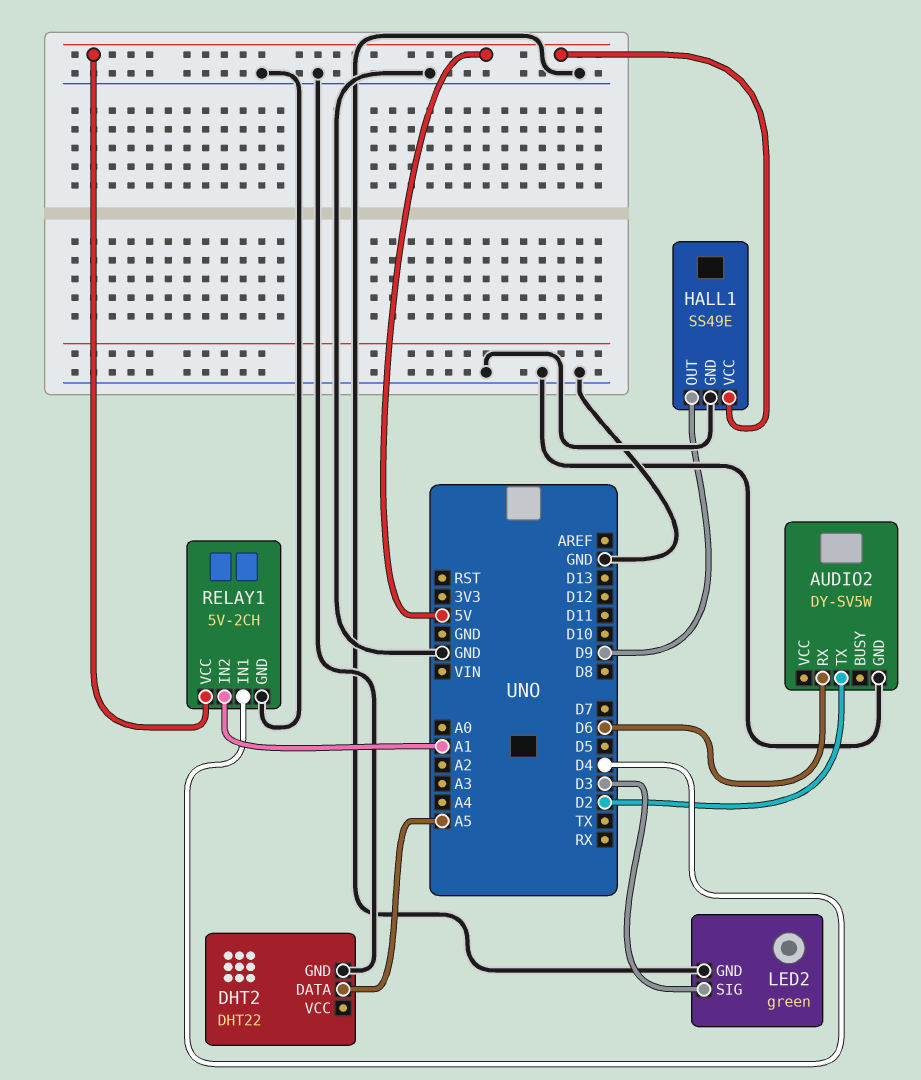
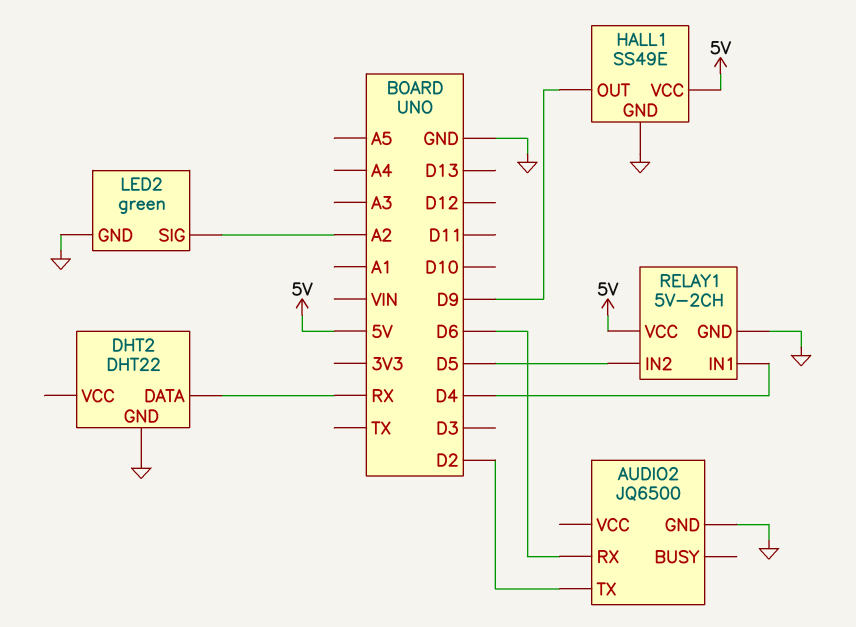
AUDIO2: DY-SV5W -> JQ6500
DHT2 pin DATA: A5 -> RX
LED2 pin SIG: D3 -> A2
RELAY1 pin IN2: A1 -> D5

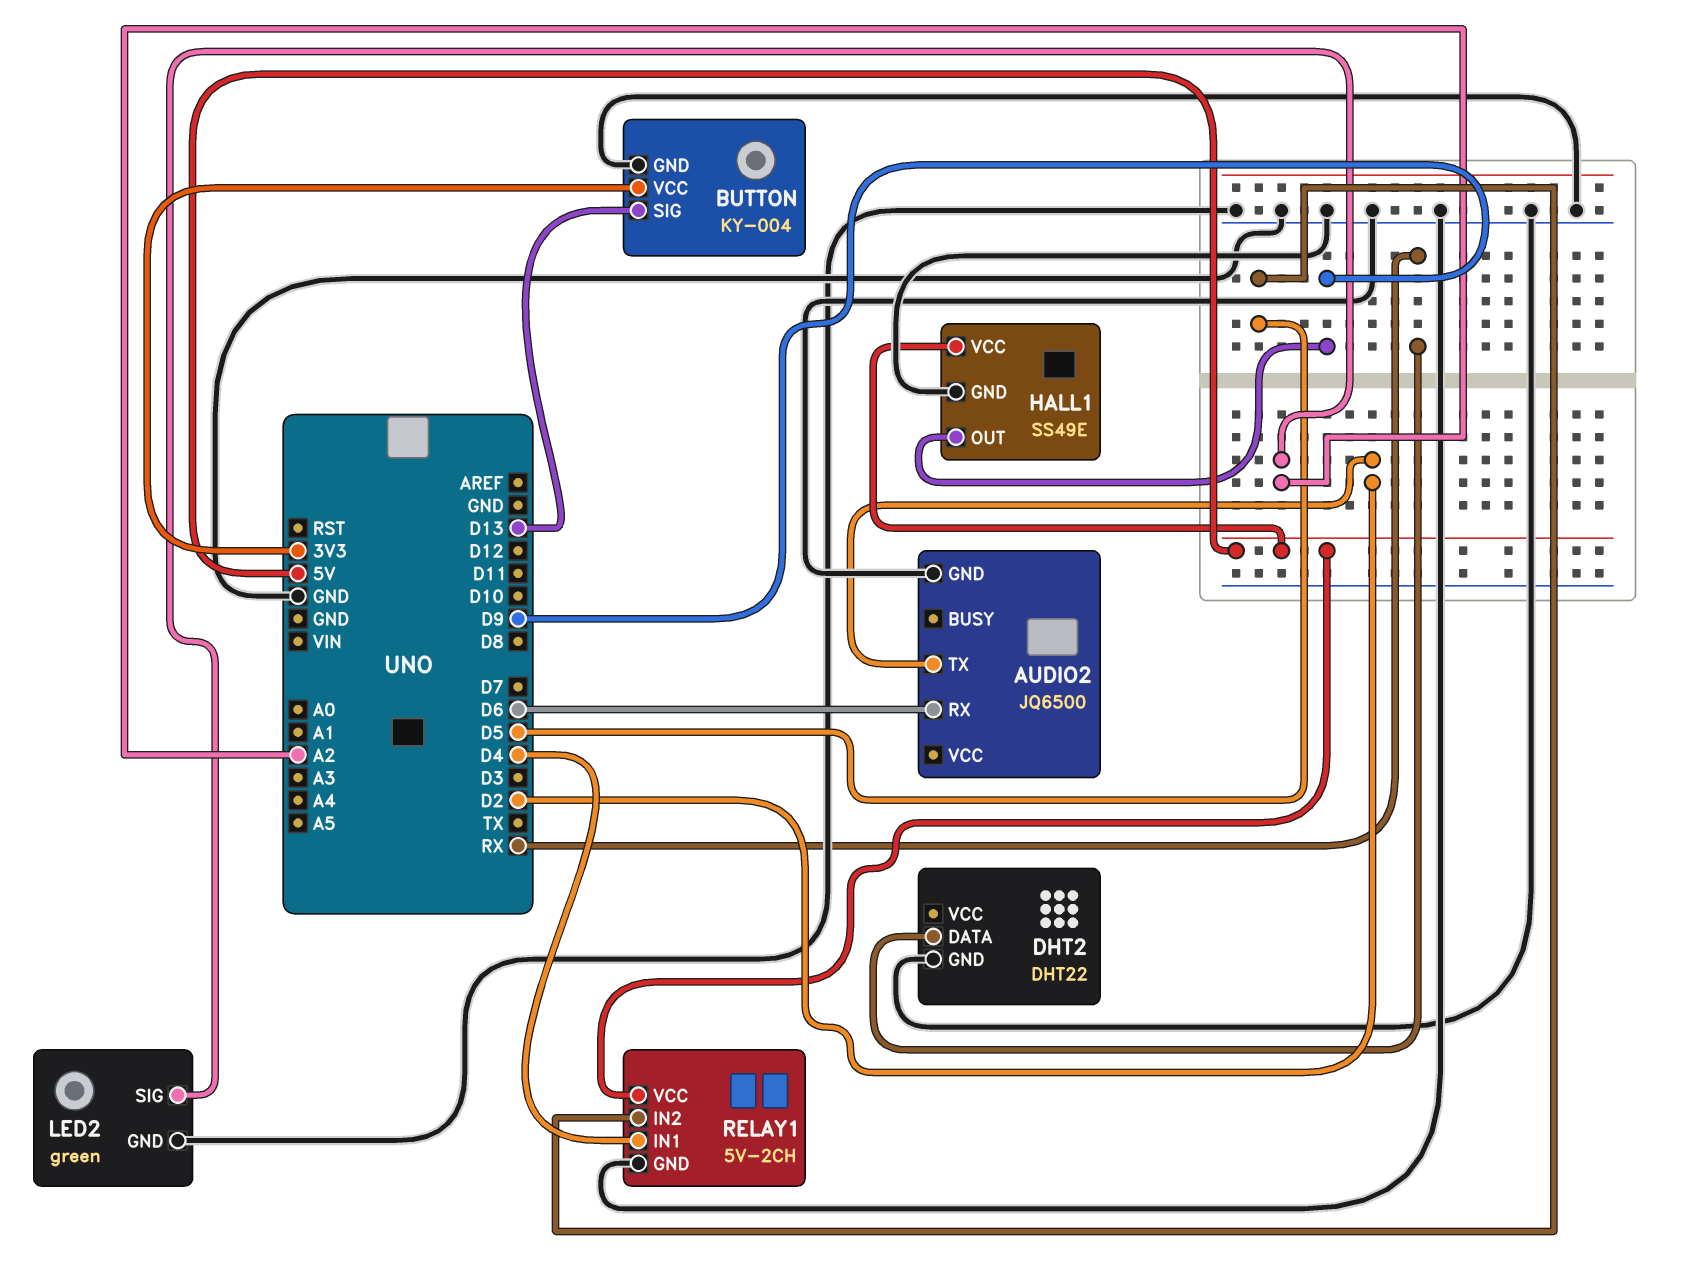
BUTTON: none -> KY-004
BUTTON pin GND: none -> GND
BUTTON pin SIG: none -> D13
BUTTON pin VCC: none -> 3V3

